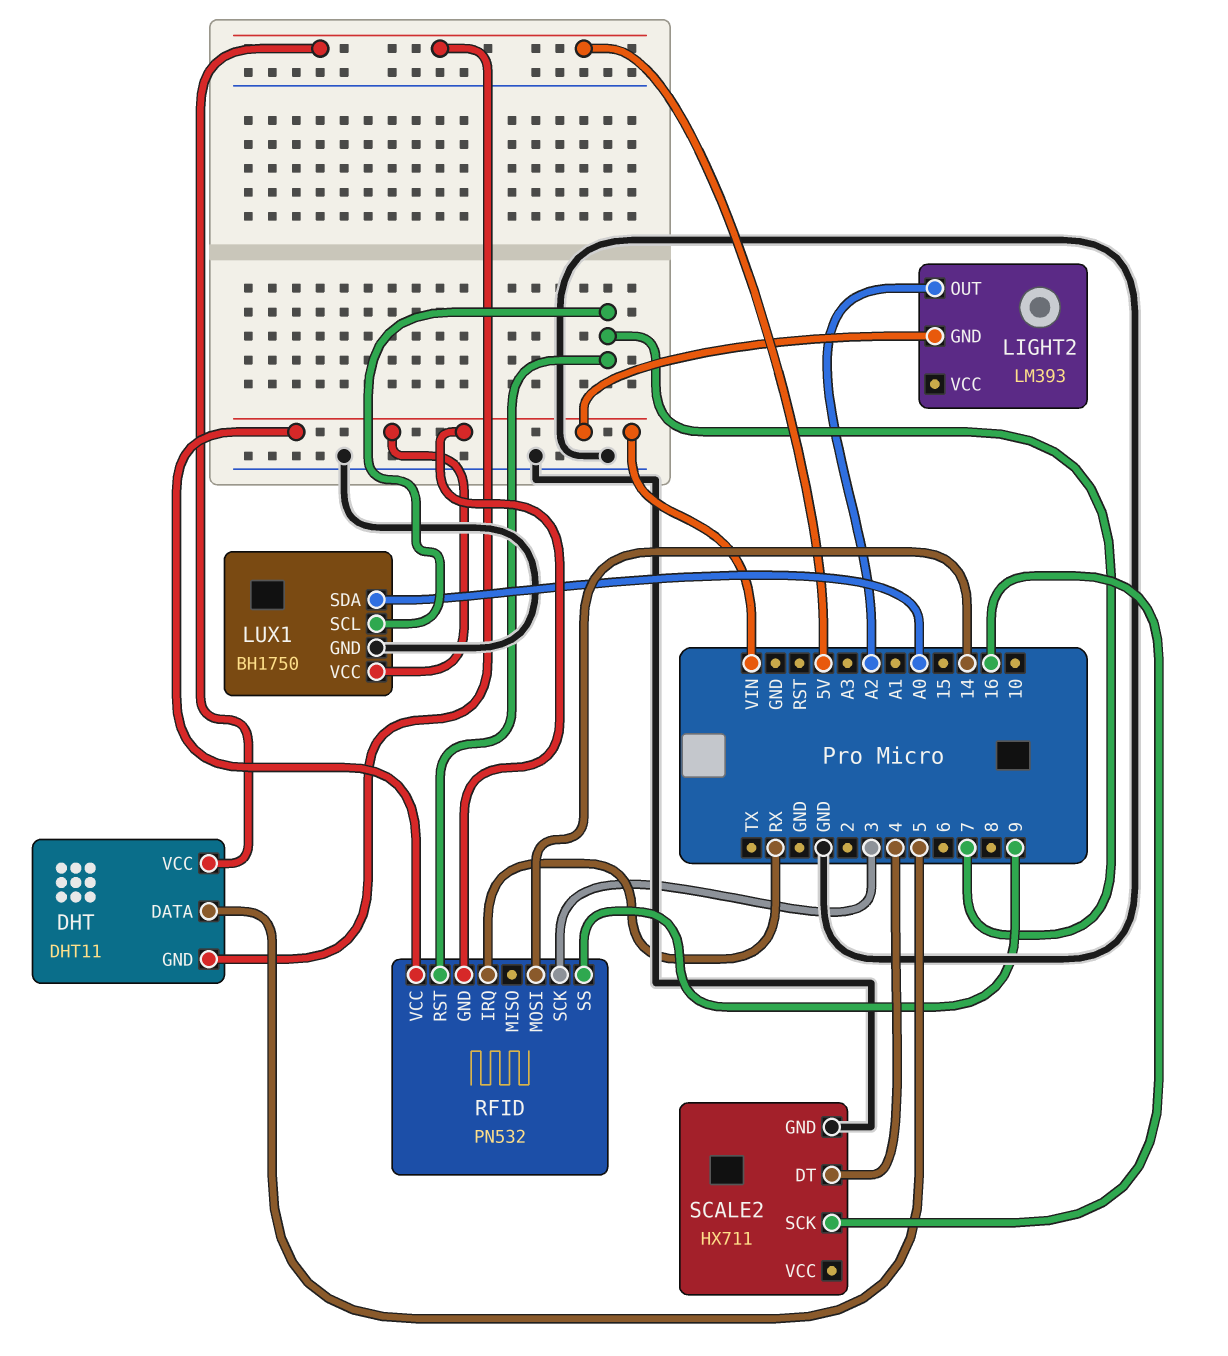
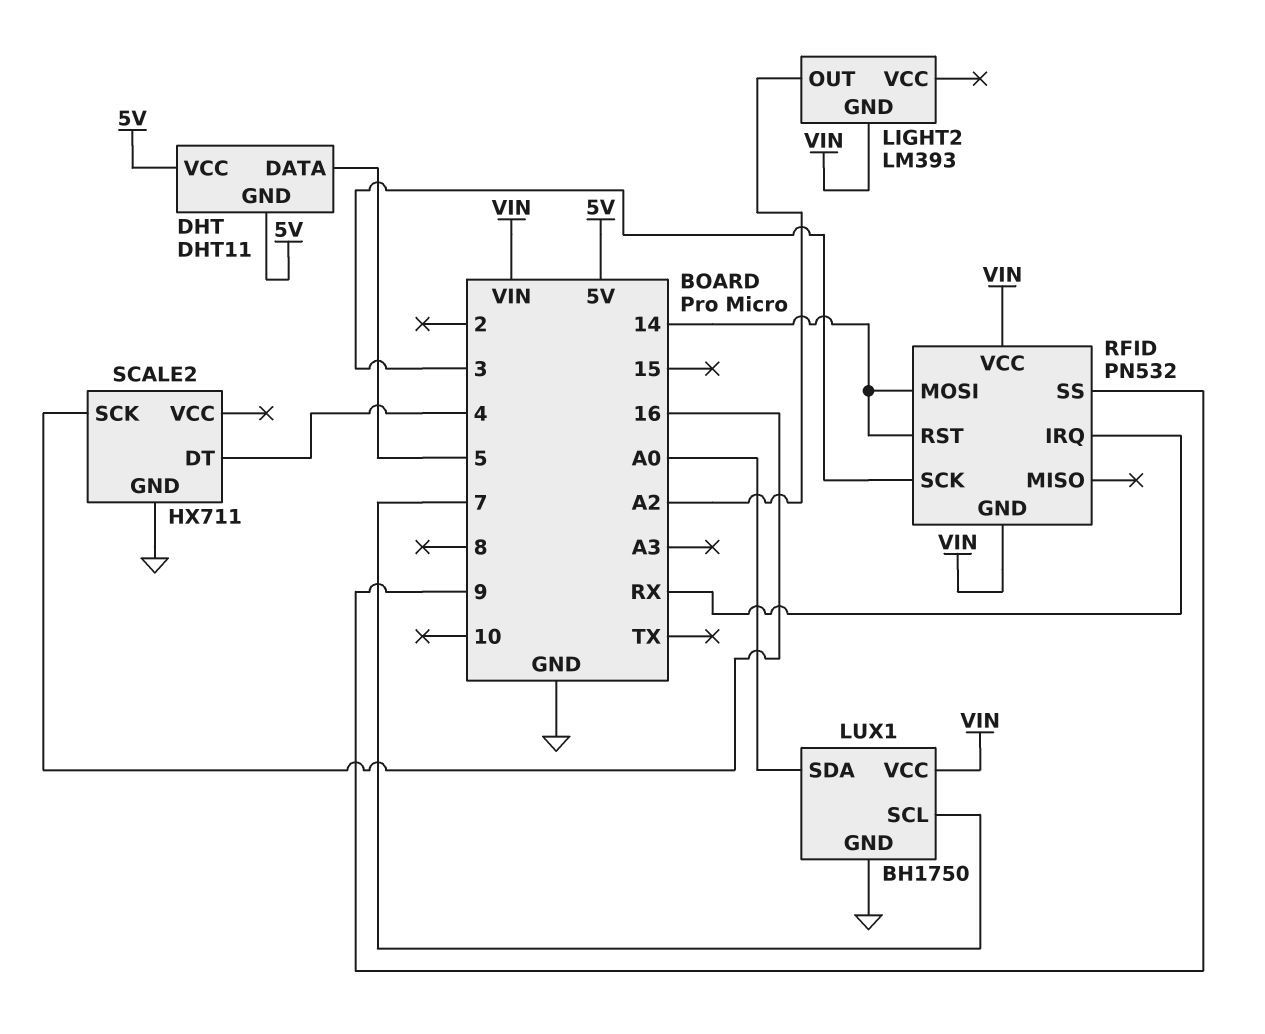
RFID pin RST: 7 -> 14

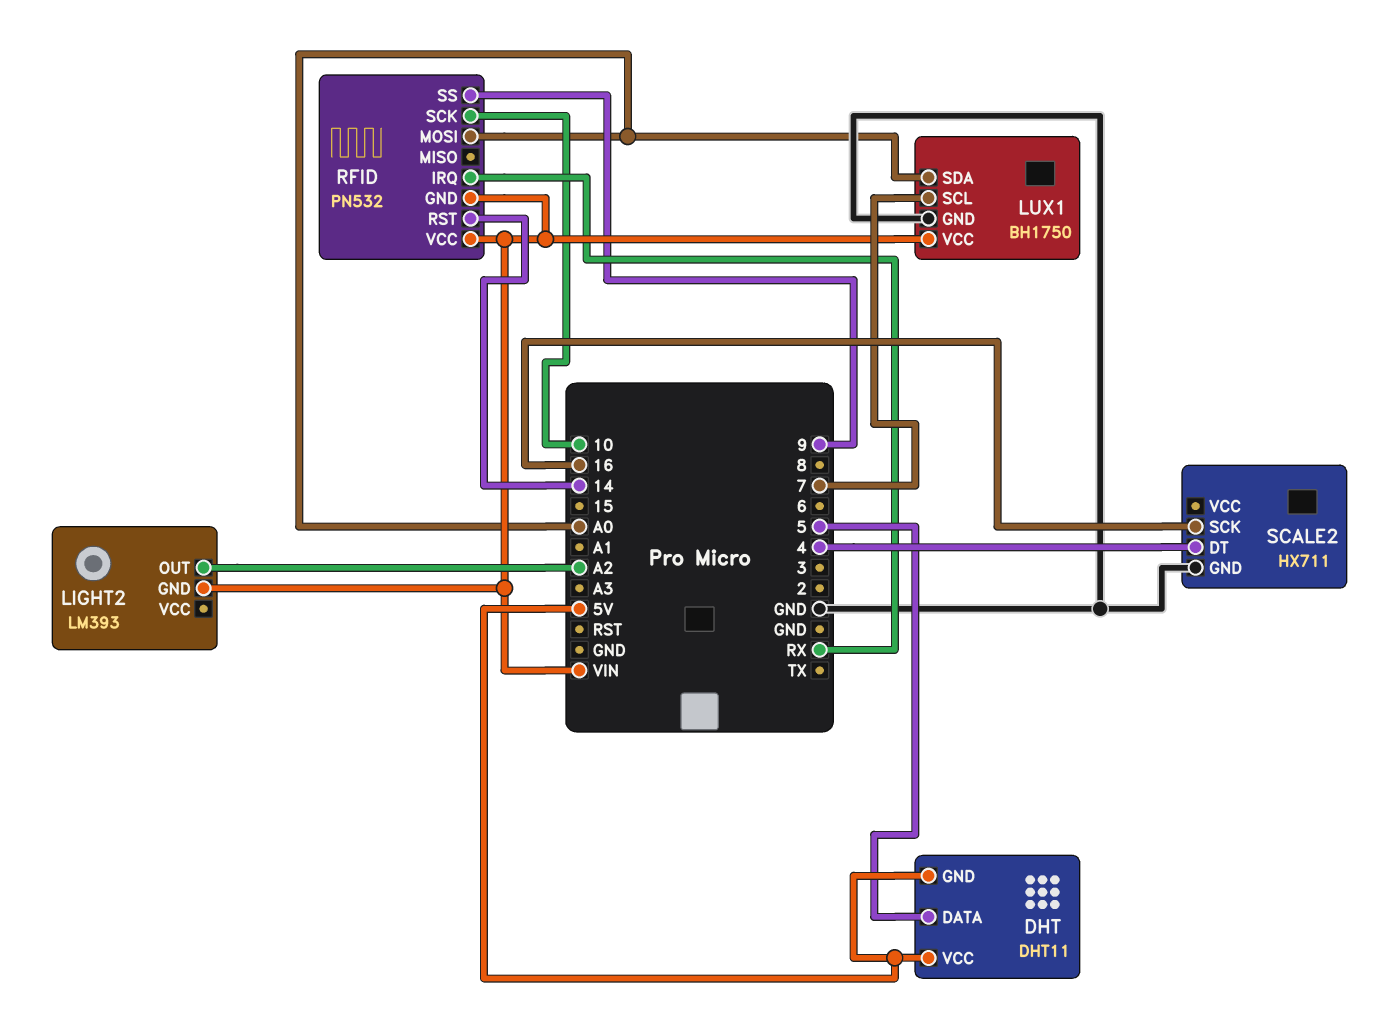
RFID pin MOSI: 14 -> A0
RFID pin SCK: 3 -> 10

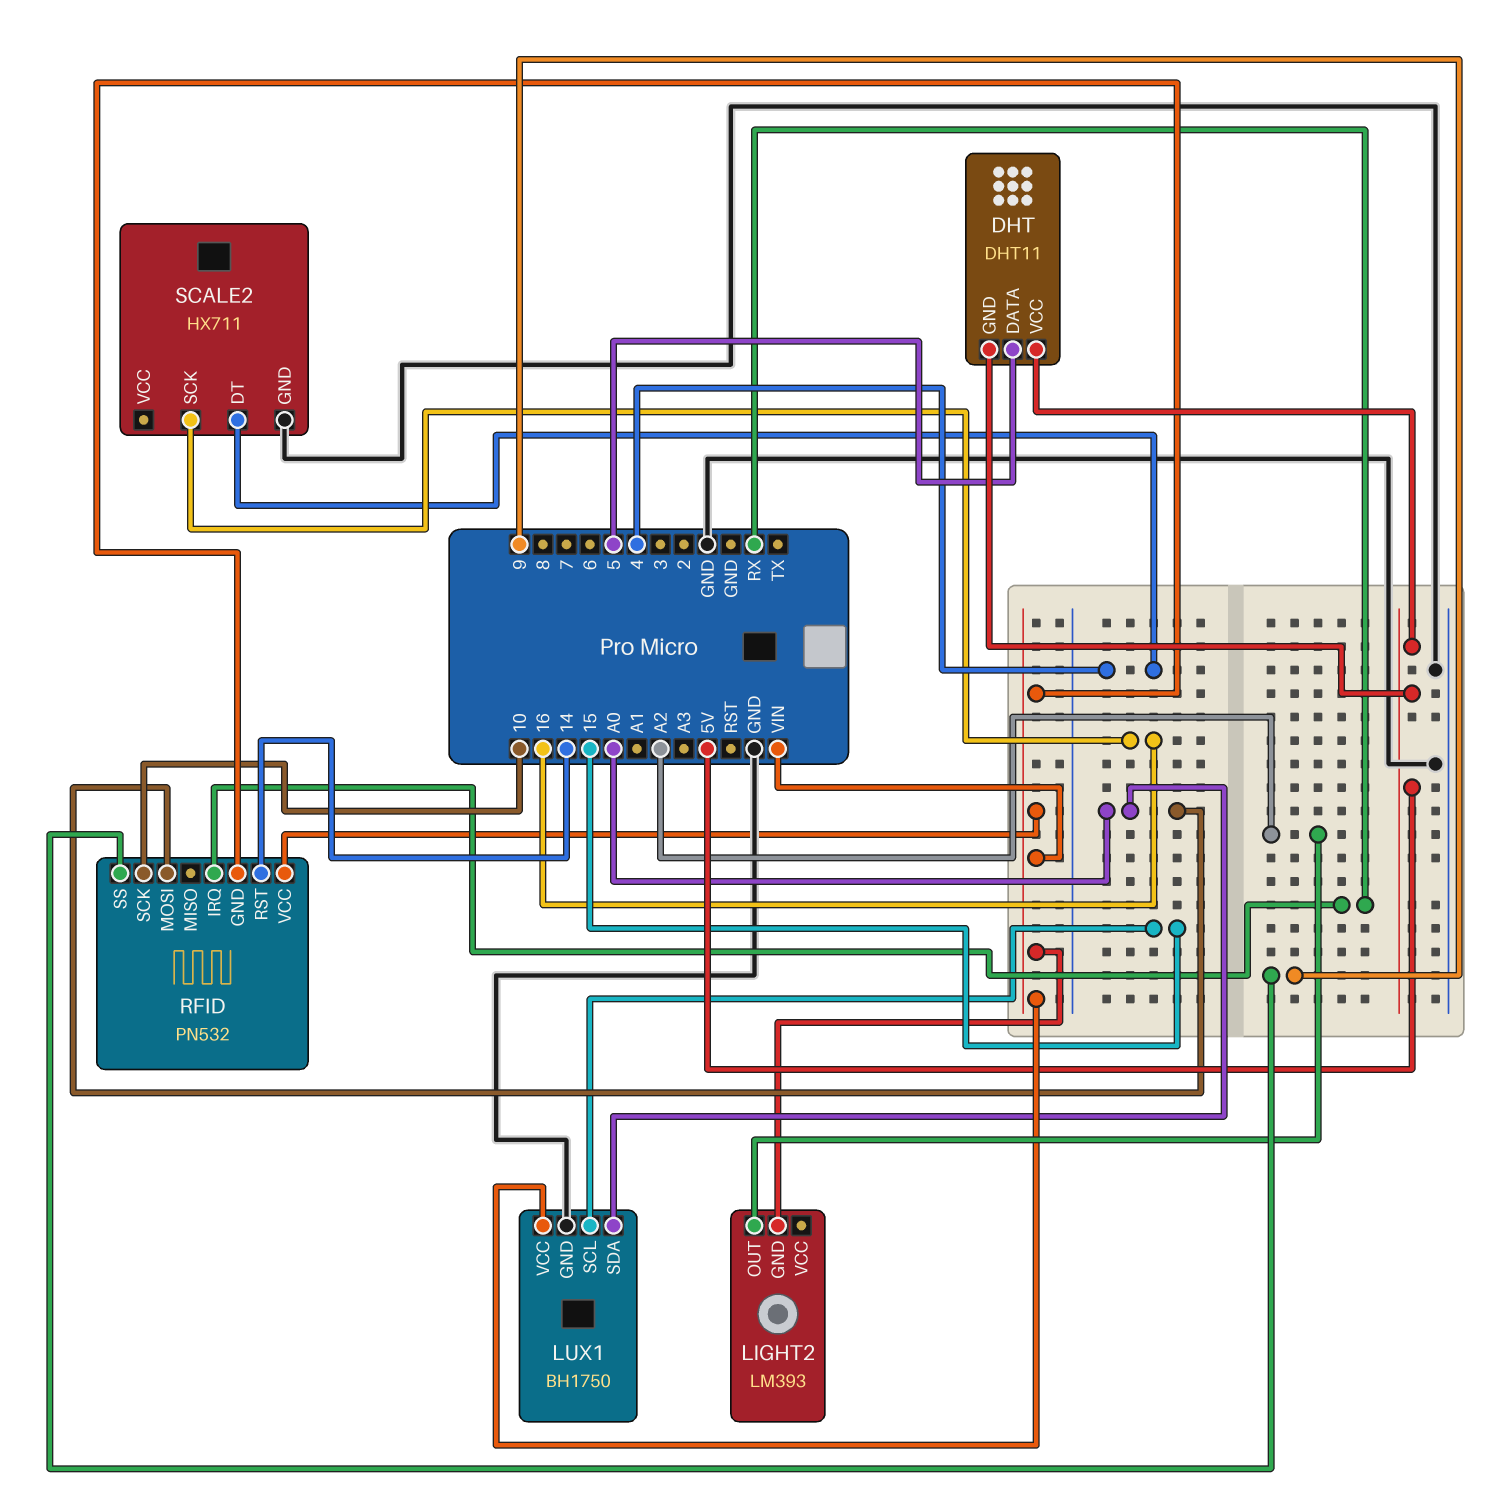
LUX1 pin SCL: 7 -> 15

